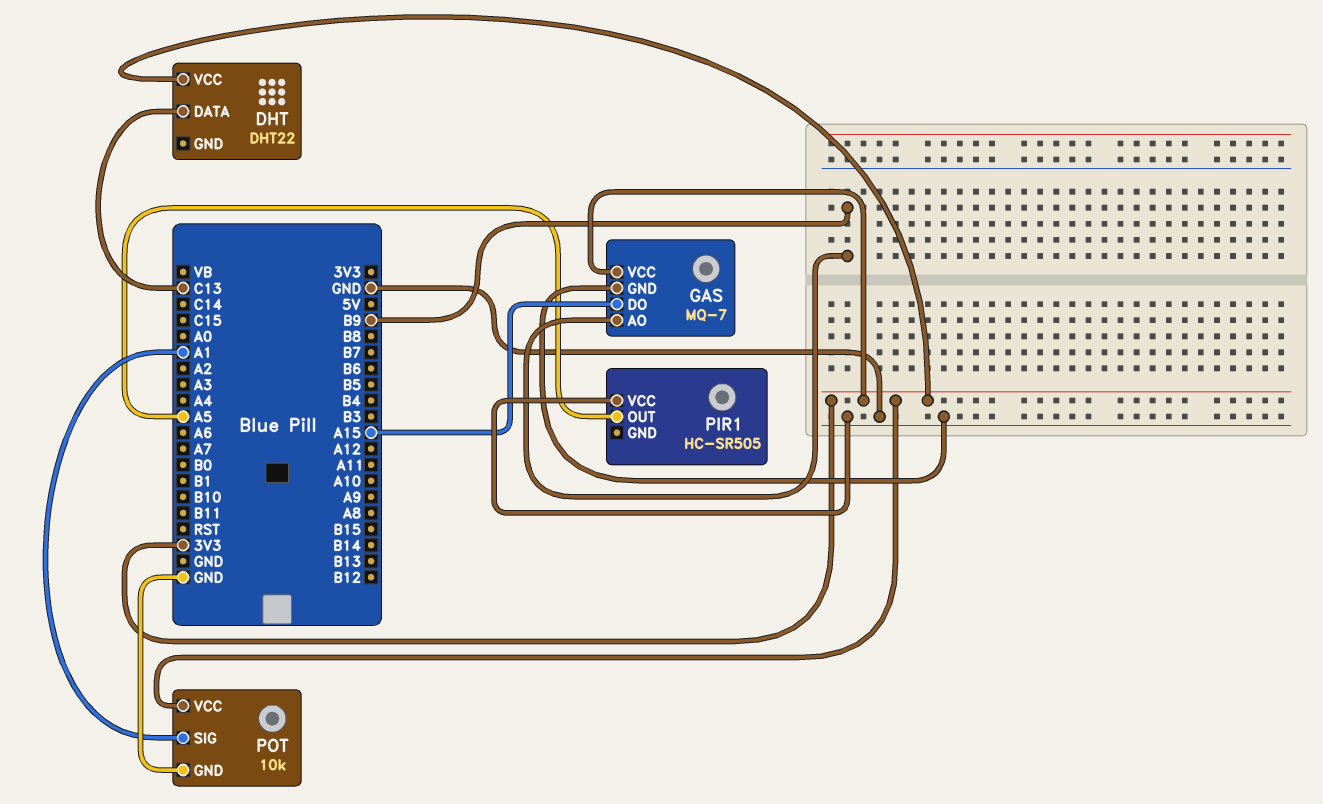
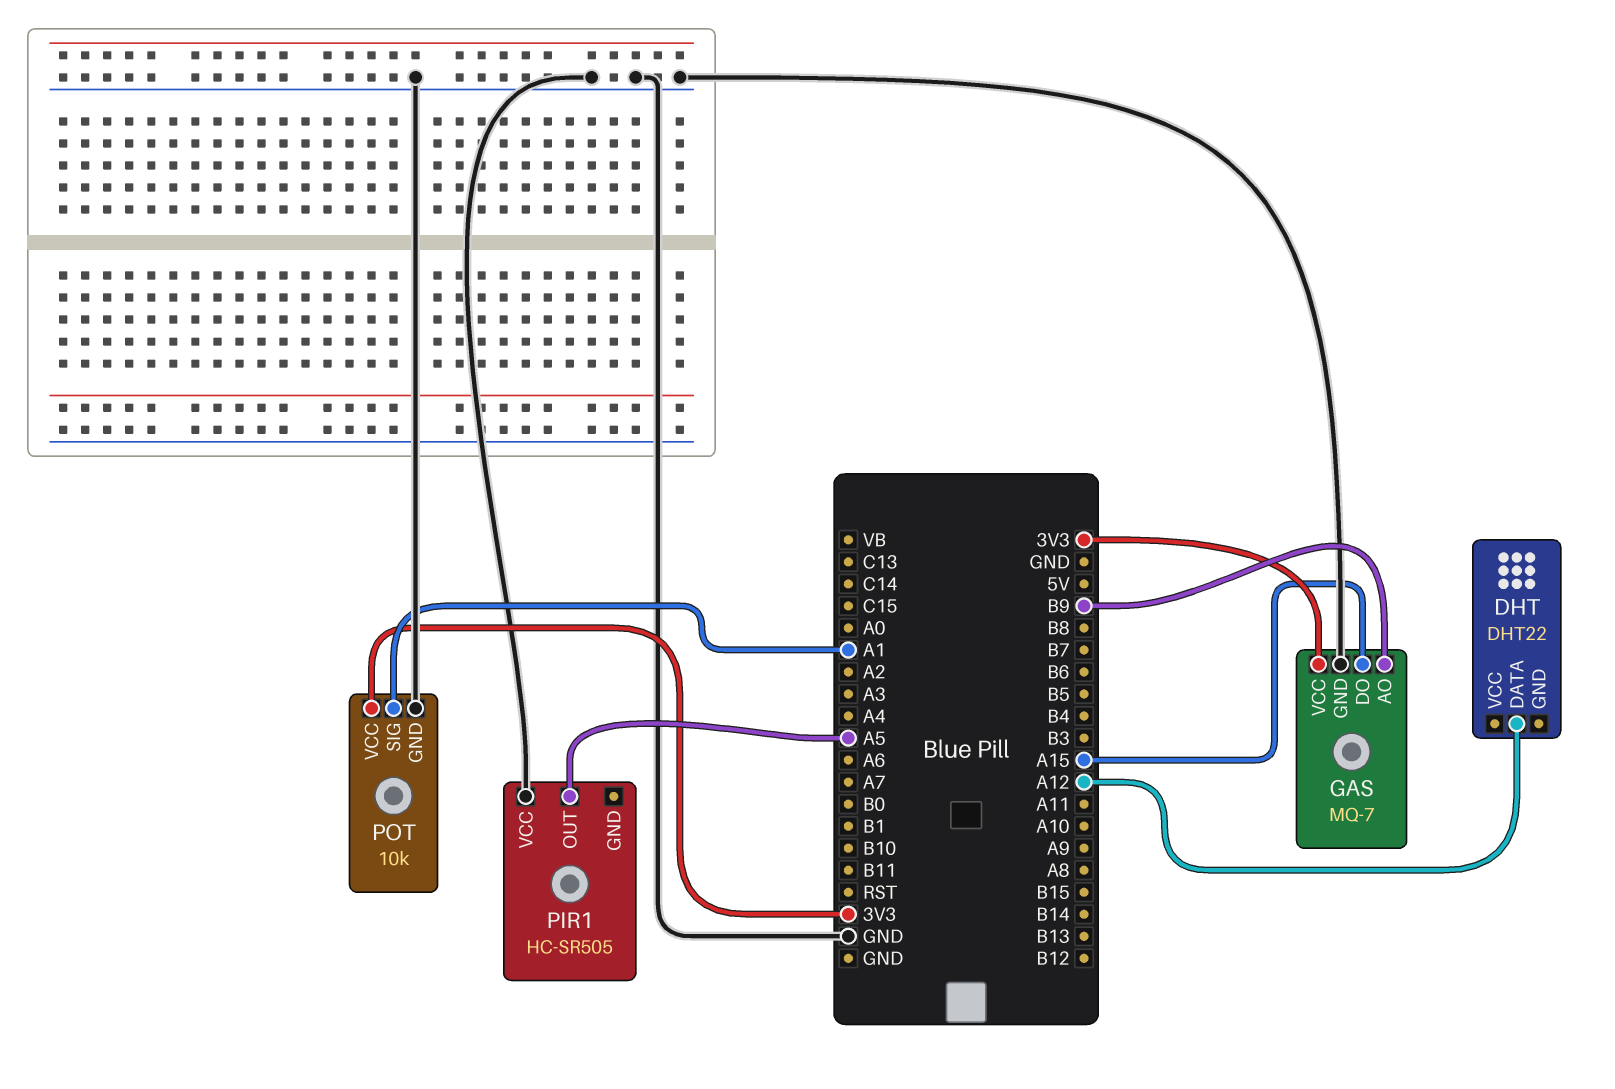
DHT pin DATA: C13 -> A12
DHT pin VCC: 3V3 -> none

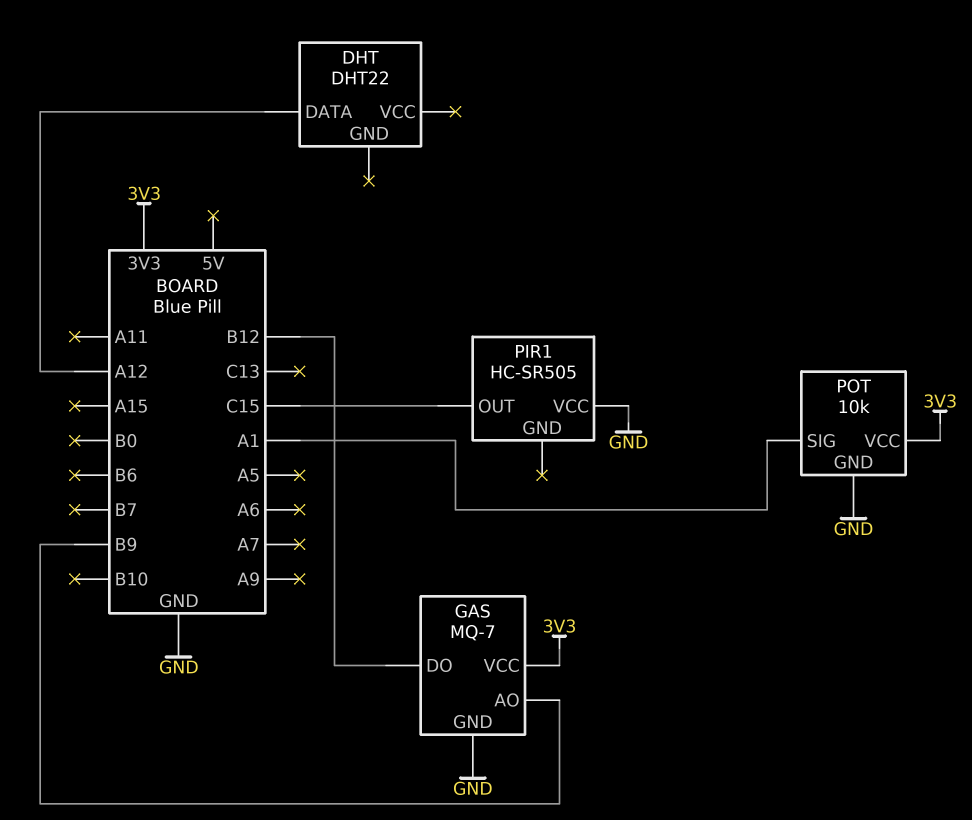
GAS pin DO: A15 -> B12
PIR1 pin OUT: A5 -> C15

